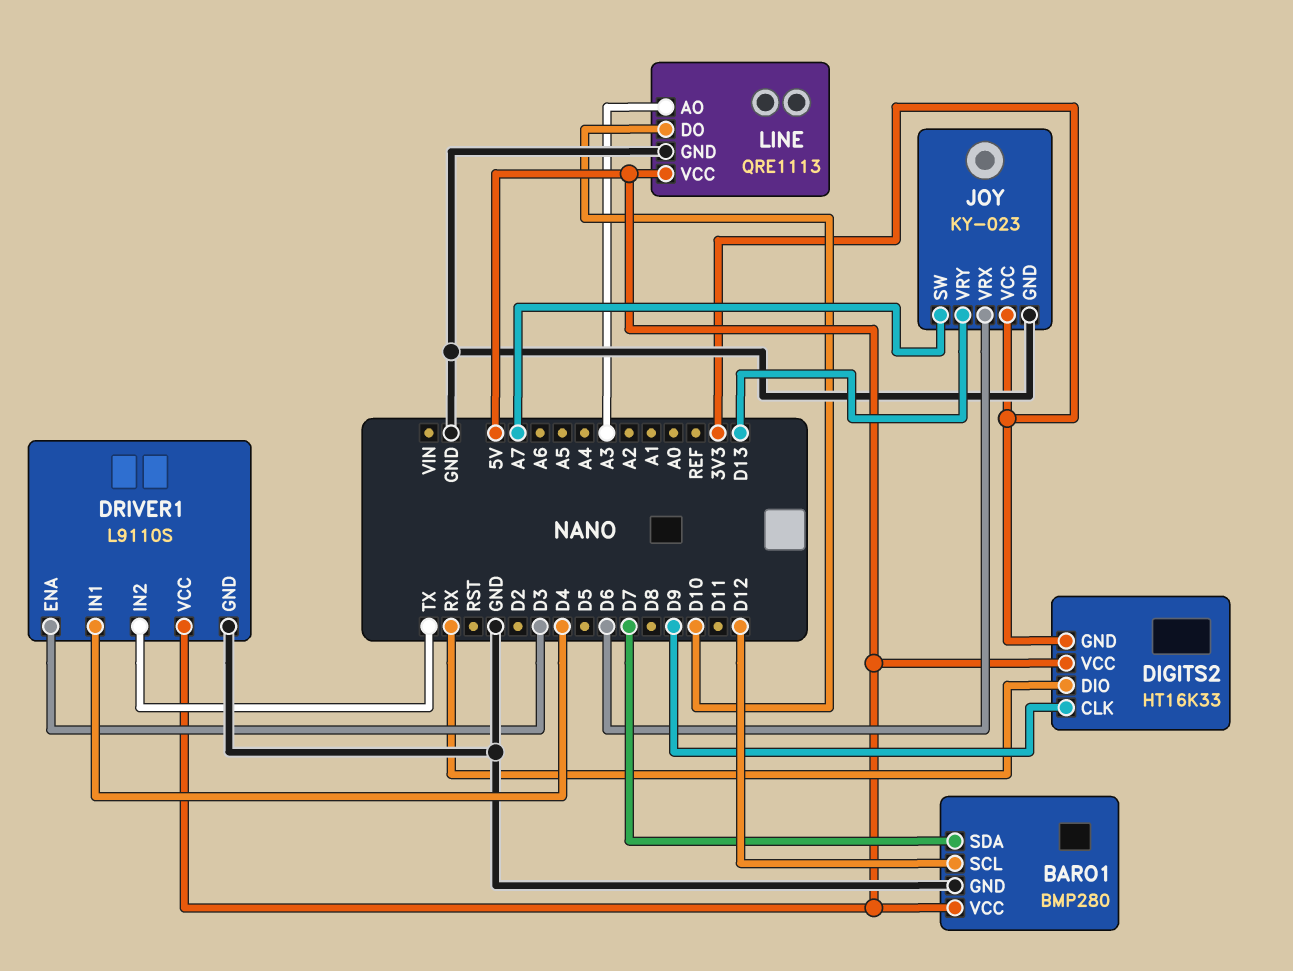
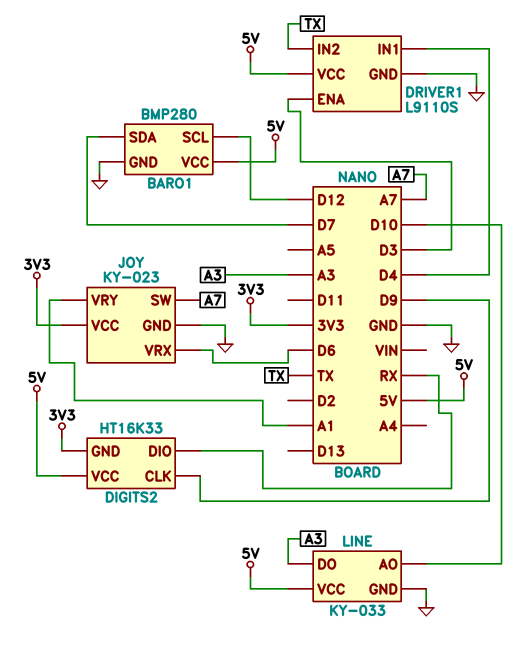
JOY pin VRY: D13 -> A1
LINE: QRE1113 -> KY-033
LINE pin AO: A3 -> D10
LINE pin DO: D10 -> A3

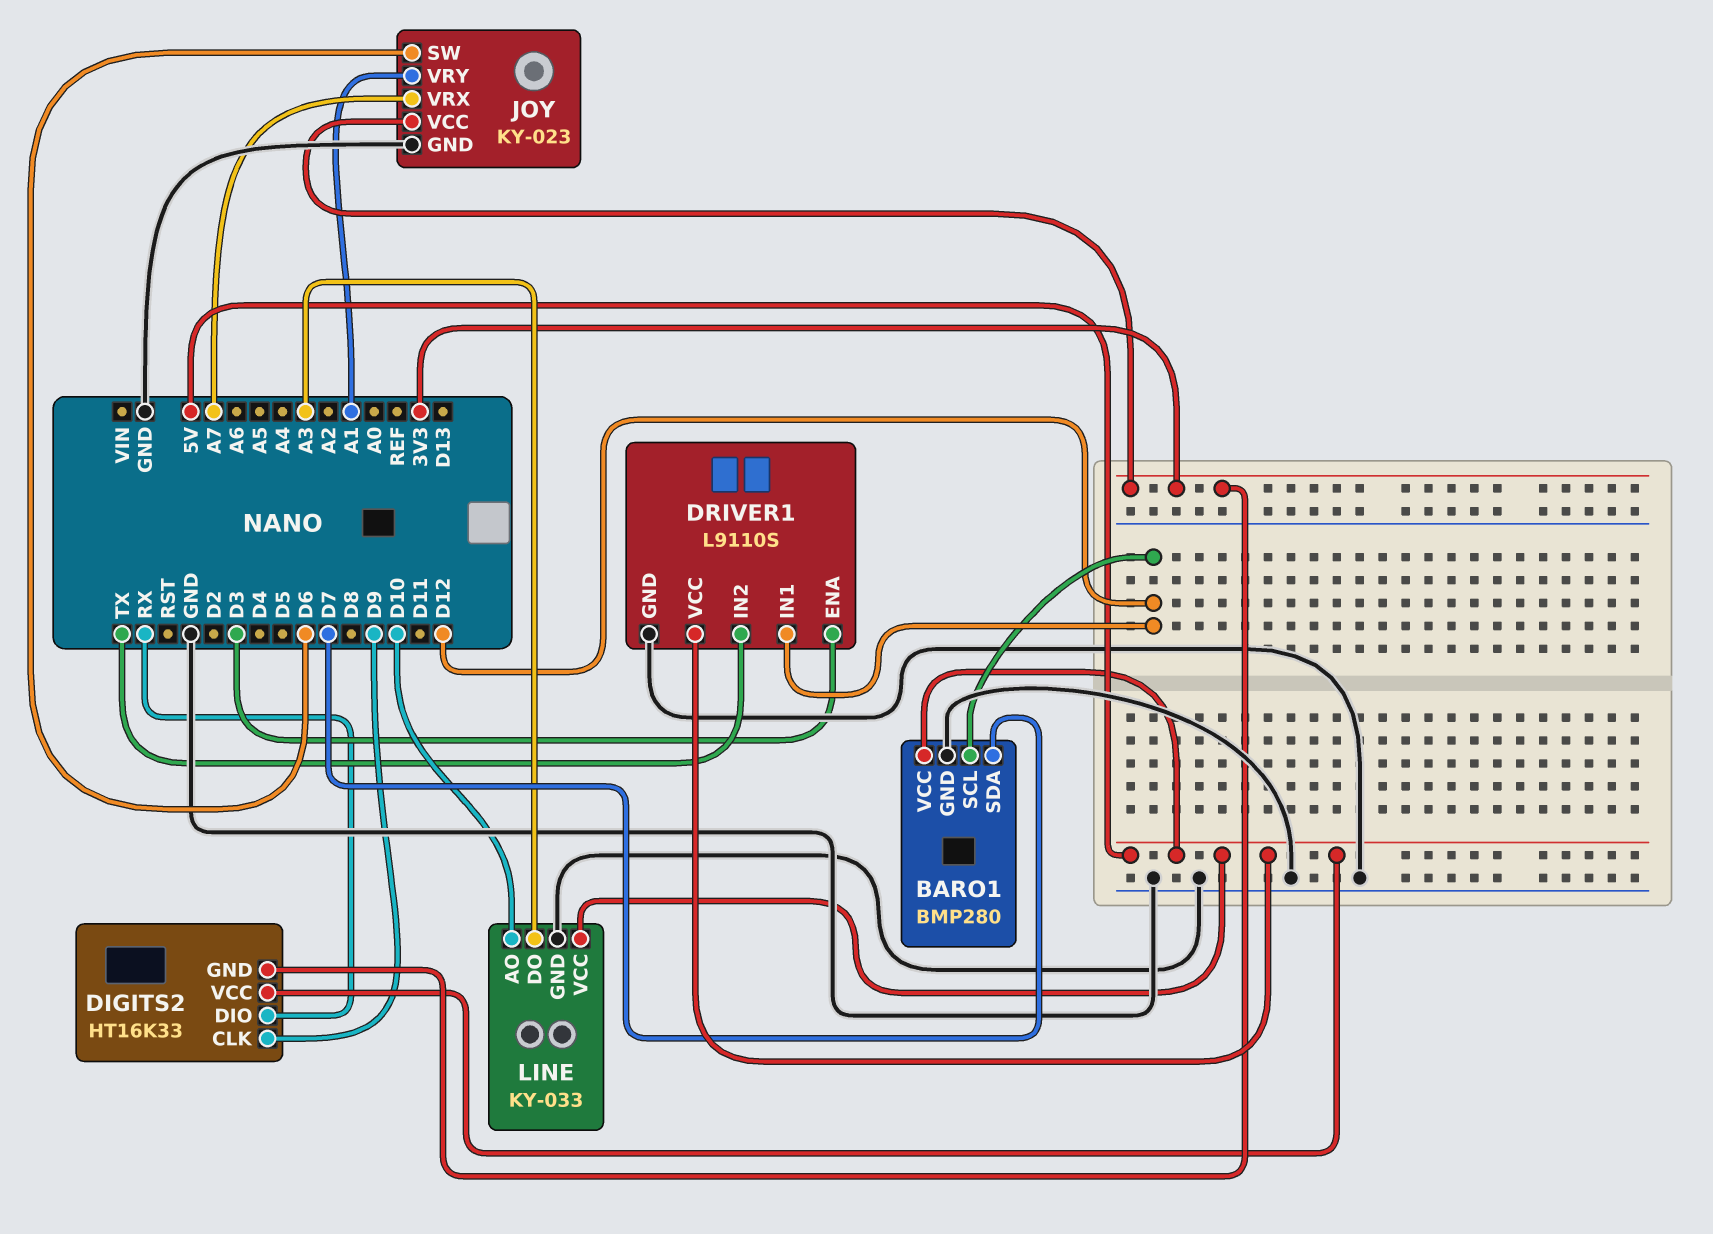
DRIVER1 pin IN1: D4 -> D12
JOY pin SW: A7 -> D6
JOY pin VRX: D6 -> A7

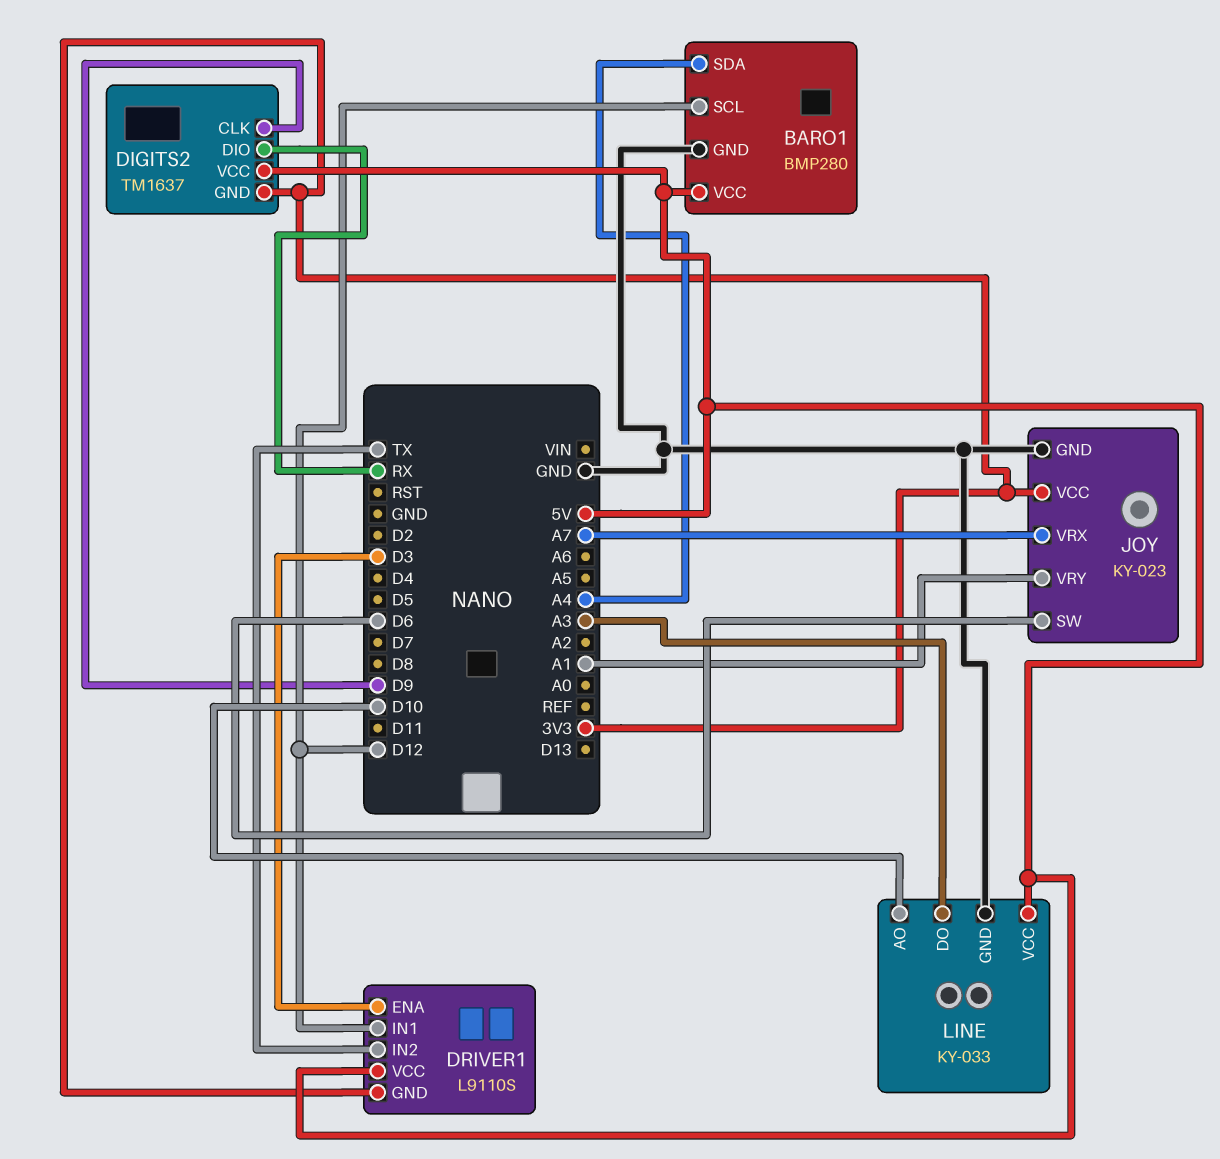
BARO1 pin SDA: D7 -> A4
DIGITS2: HT16K33 -> TM1637
DRIVER1 pin GND: GND -> 3V3

